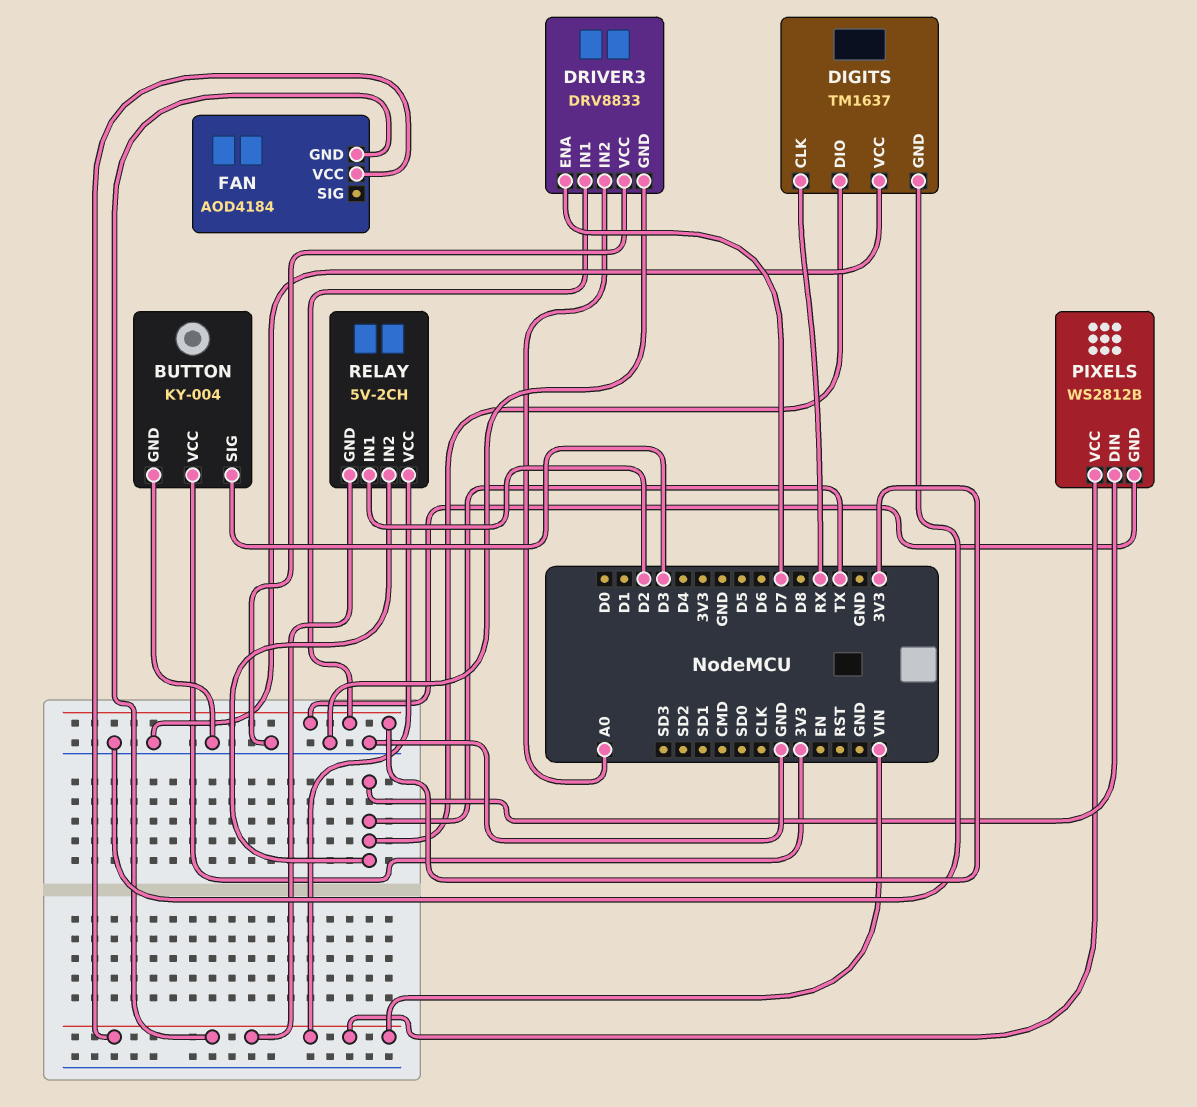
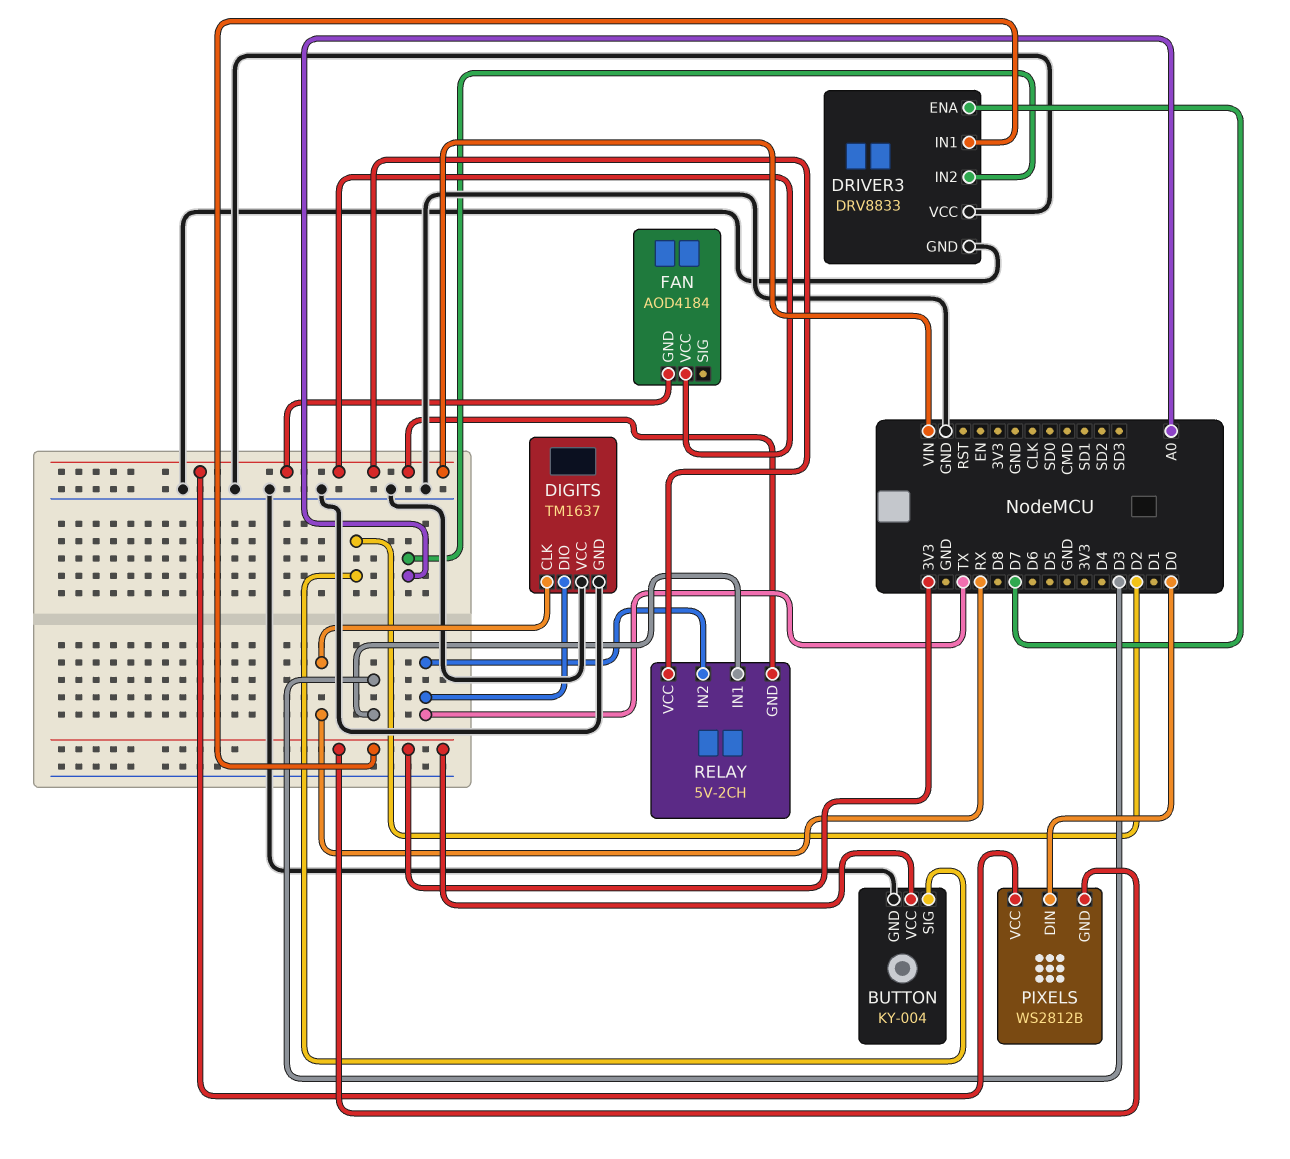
BUTTON pin SIG: D3 -> D2
PIXELS pin DIN: TX -> D0
RELAY pin IN1: D2 -> D3

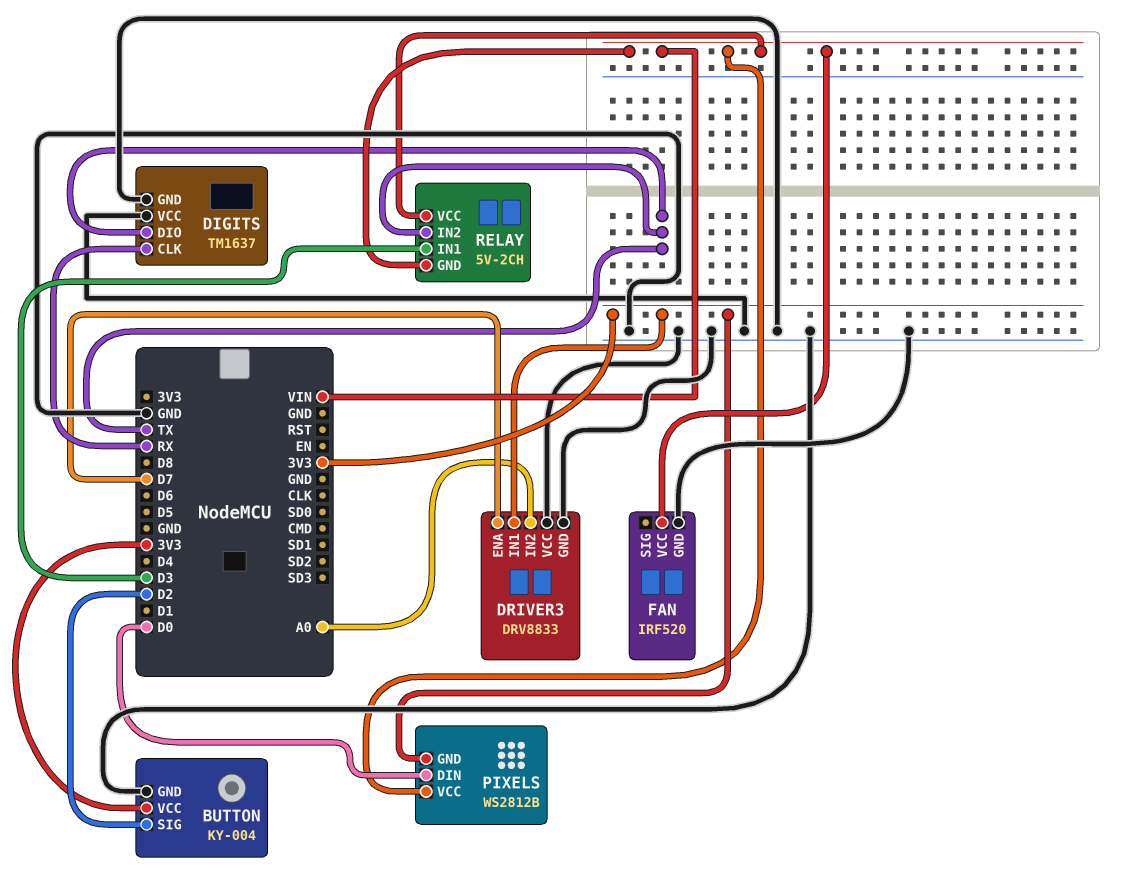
FAN: AOD4184 -> IRF520
FAN pin GND: VIN -> GND

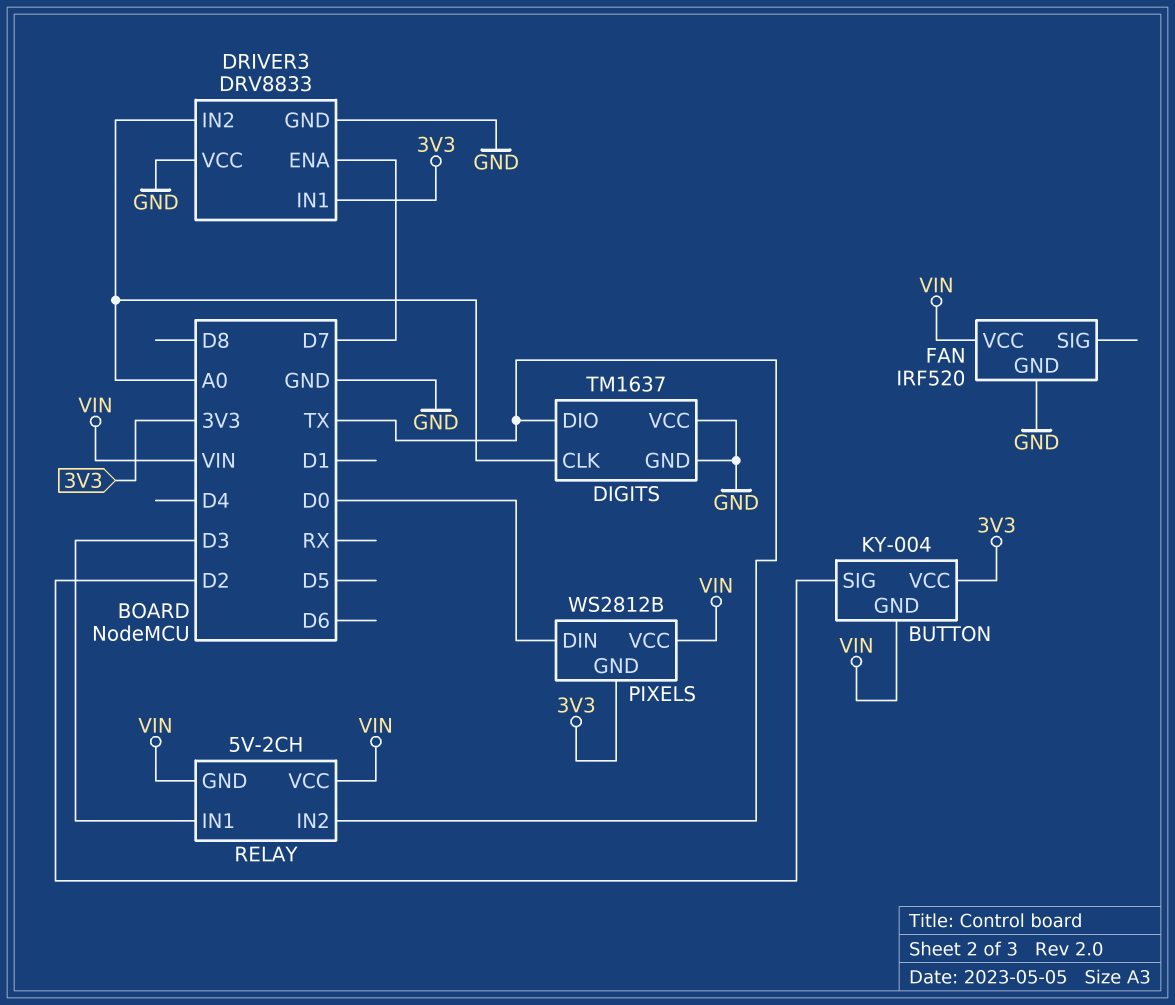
BUTTON pin GND: GND -> VIN
DIGITS pin CLK: RX -> A0

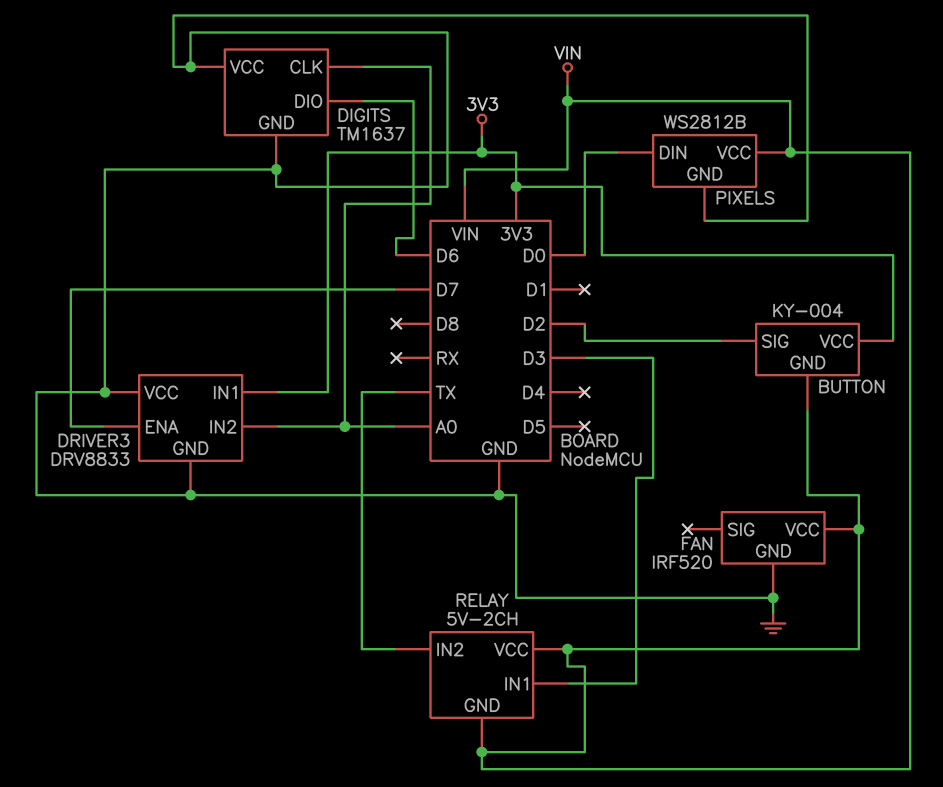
DIGITS pin DIO: TX -> D6
PIXELS pin GND: 3V3 -> GND

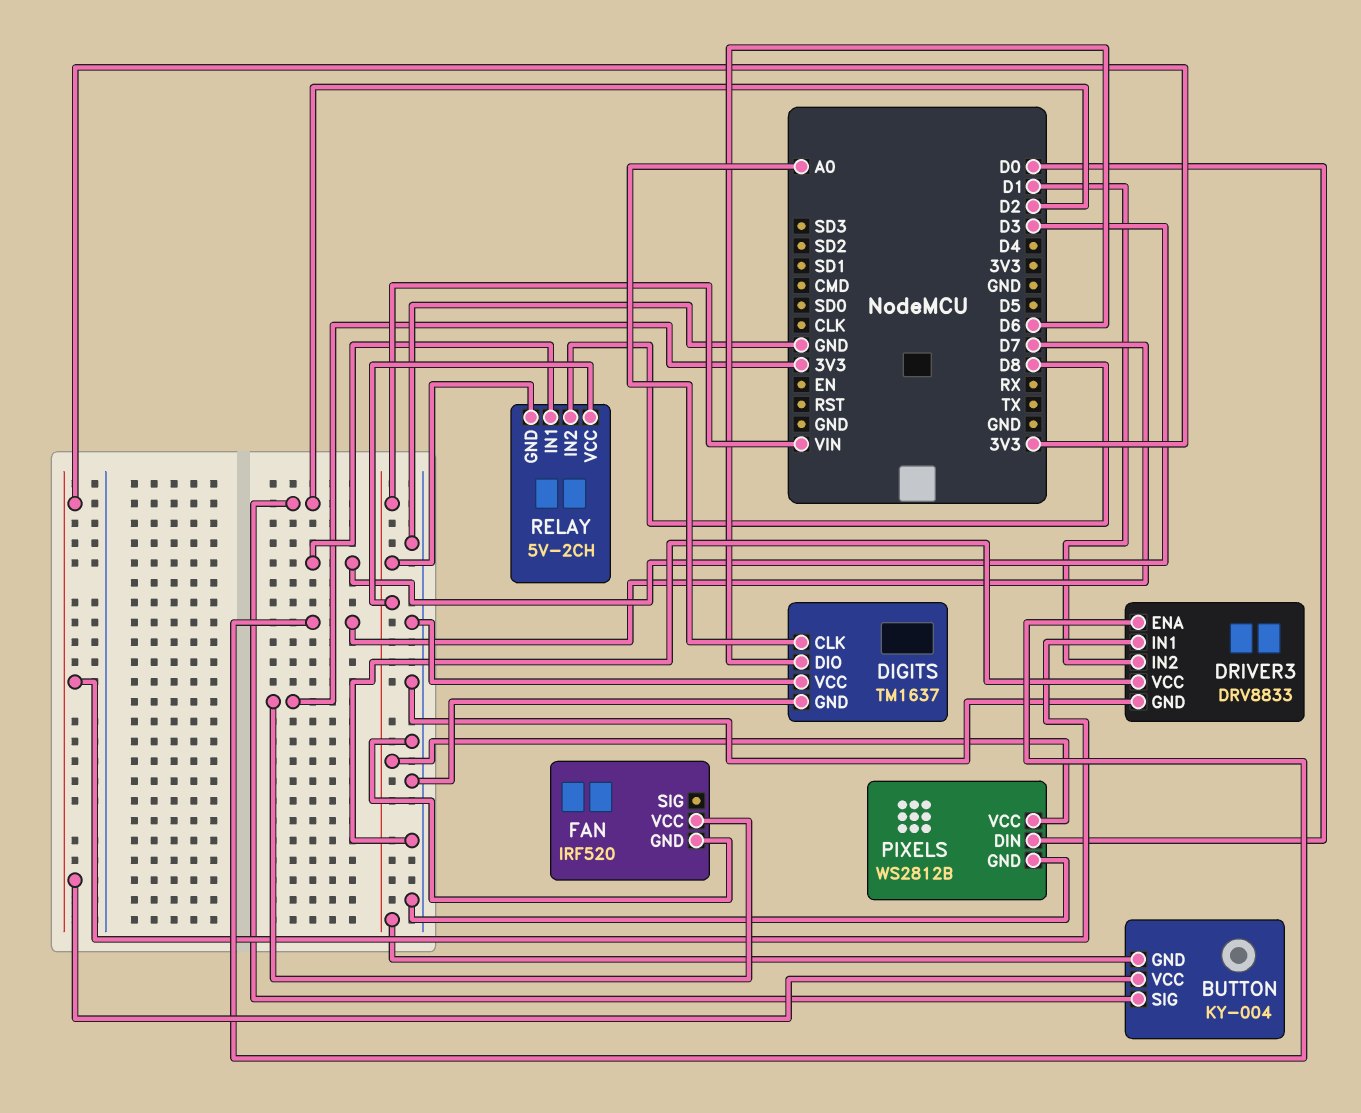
DRIVER3 pin IN2: A0 -> D1
FAN pin VCC: VIN -> 3V3
RELAY pin IN2: TX -> D8

